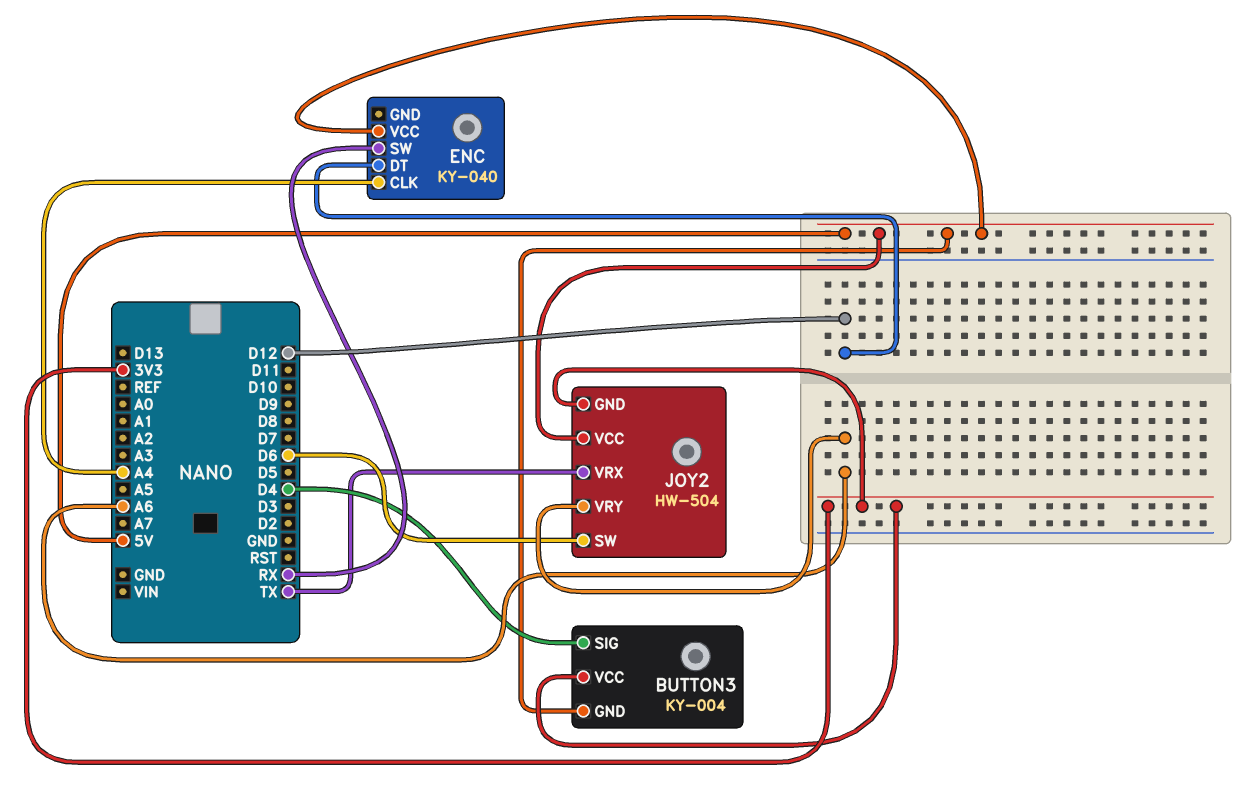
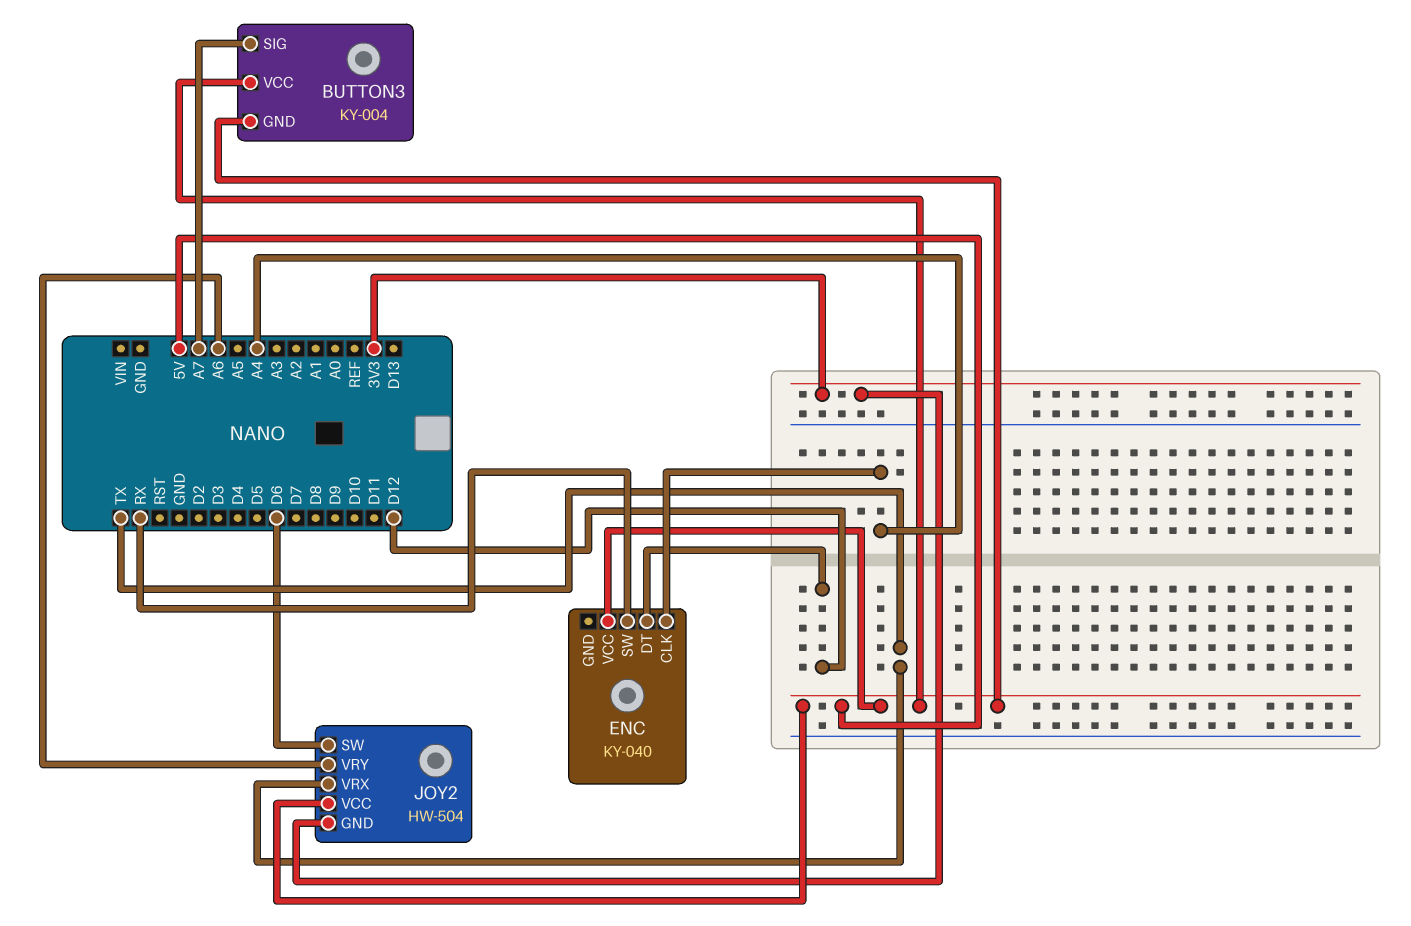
BUTTON3 pin SIG: D4 -> A7
BUTTON3 pin VCC: 3V3 -> 5V

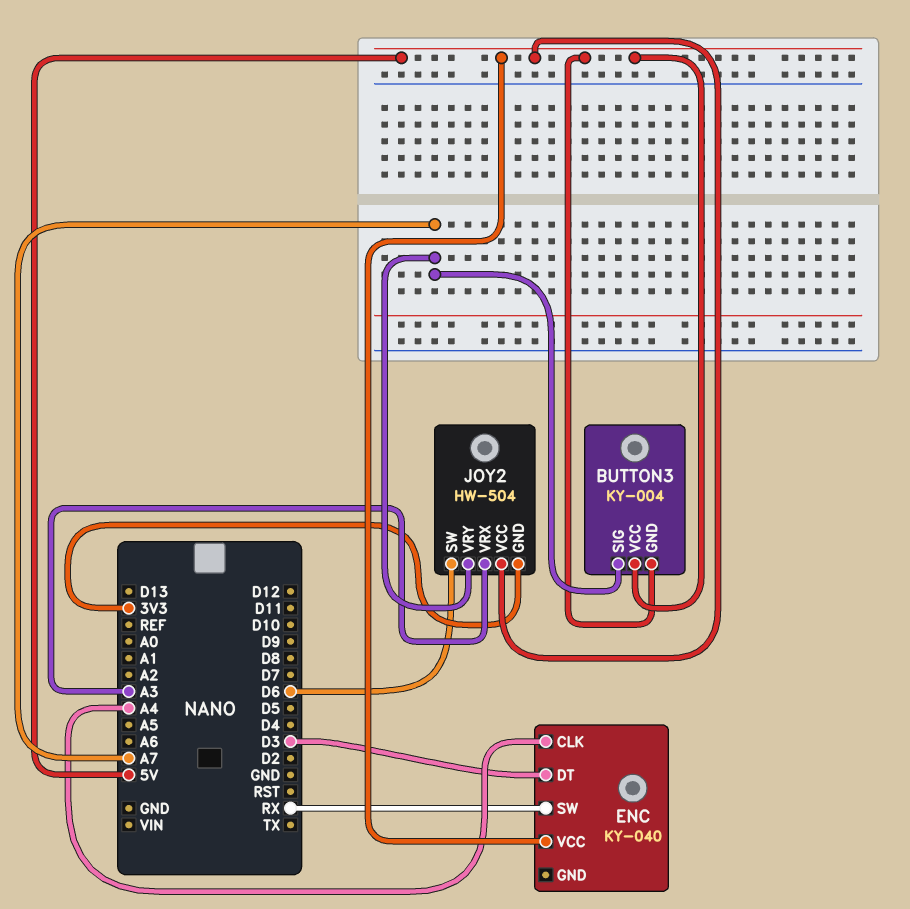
ENC pin DT: D12 -> D3
JOY2 pin VRX: TX -> A3
JOY2 pin VRY: A6 -> A7

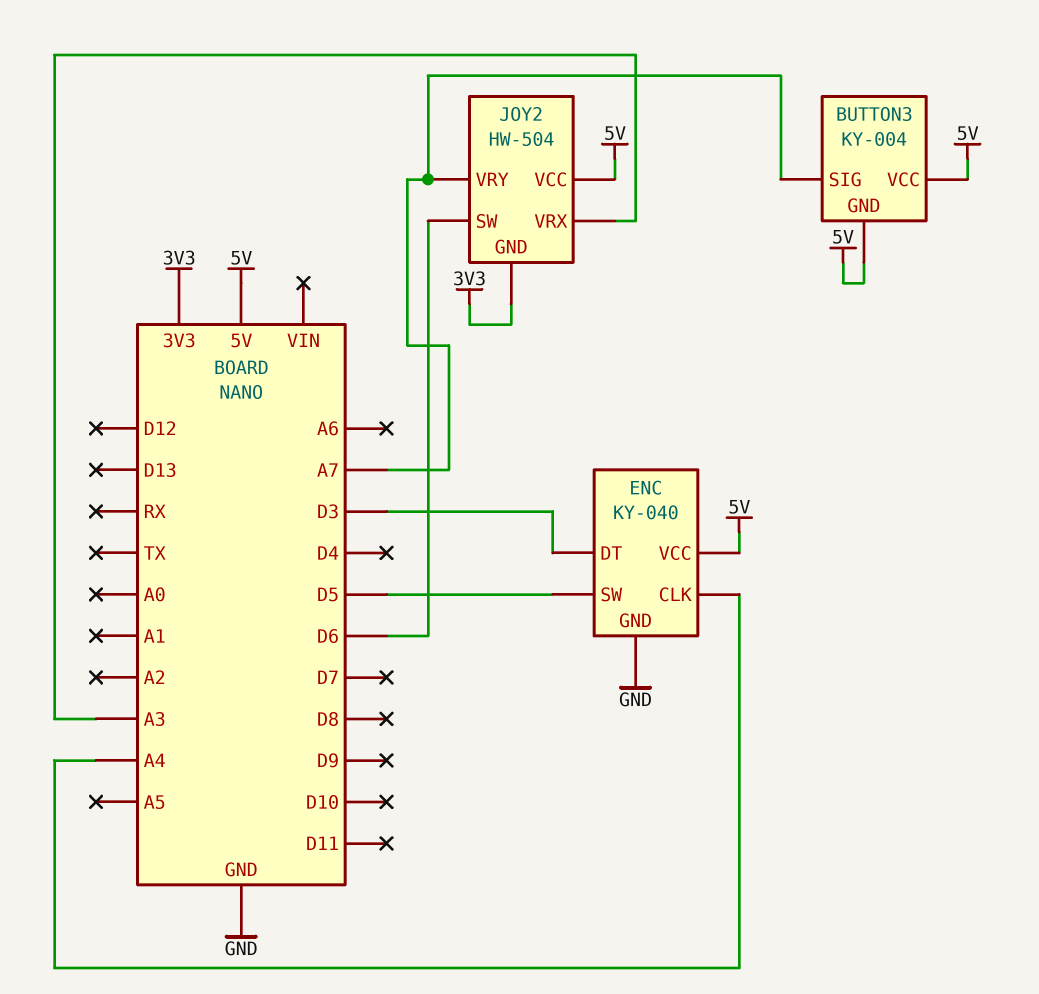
ENC pin GND: none -> GND
ENC pin SW: RX -> D5

